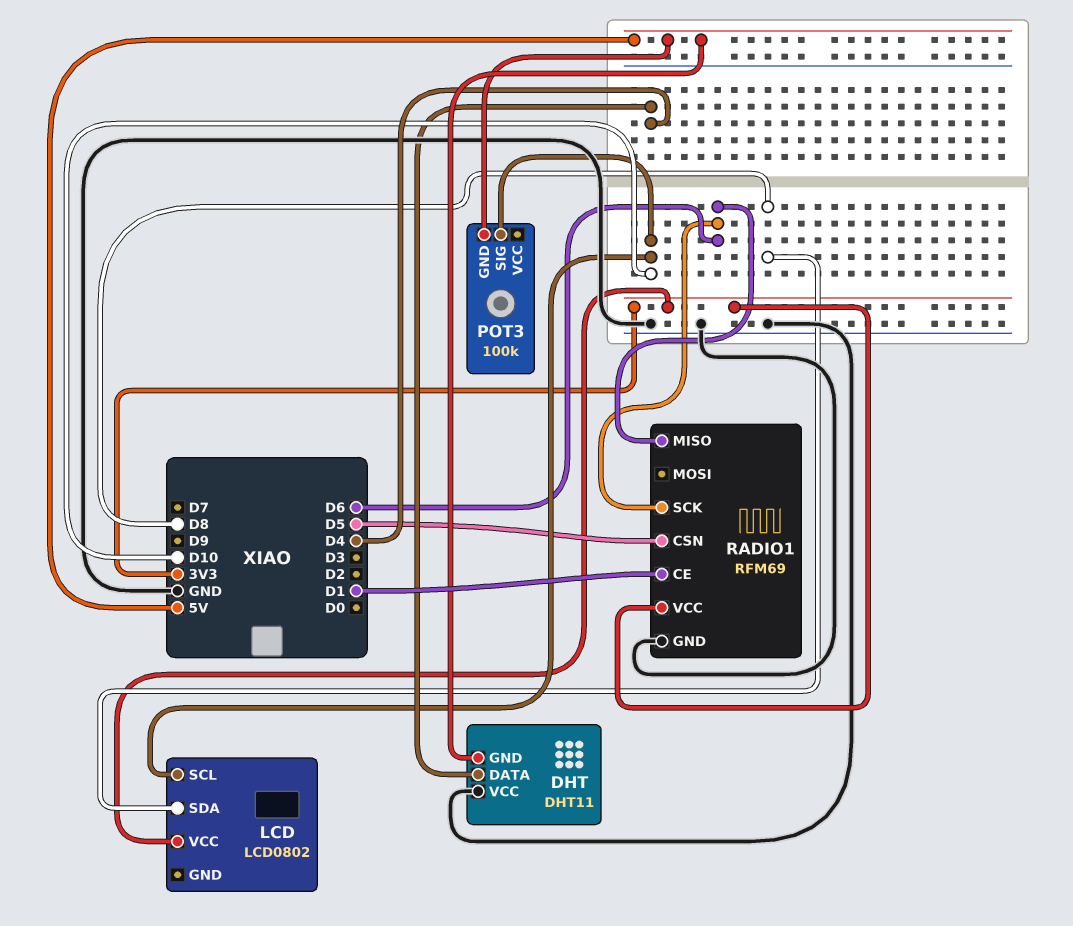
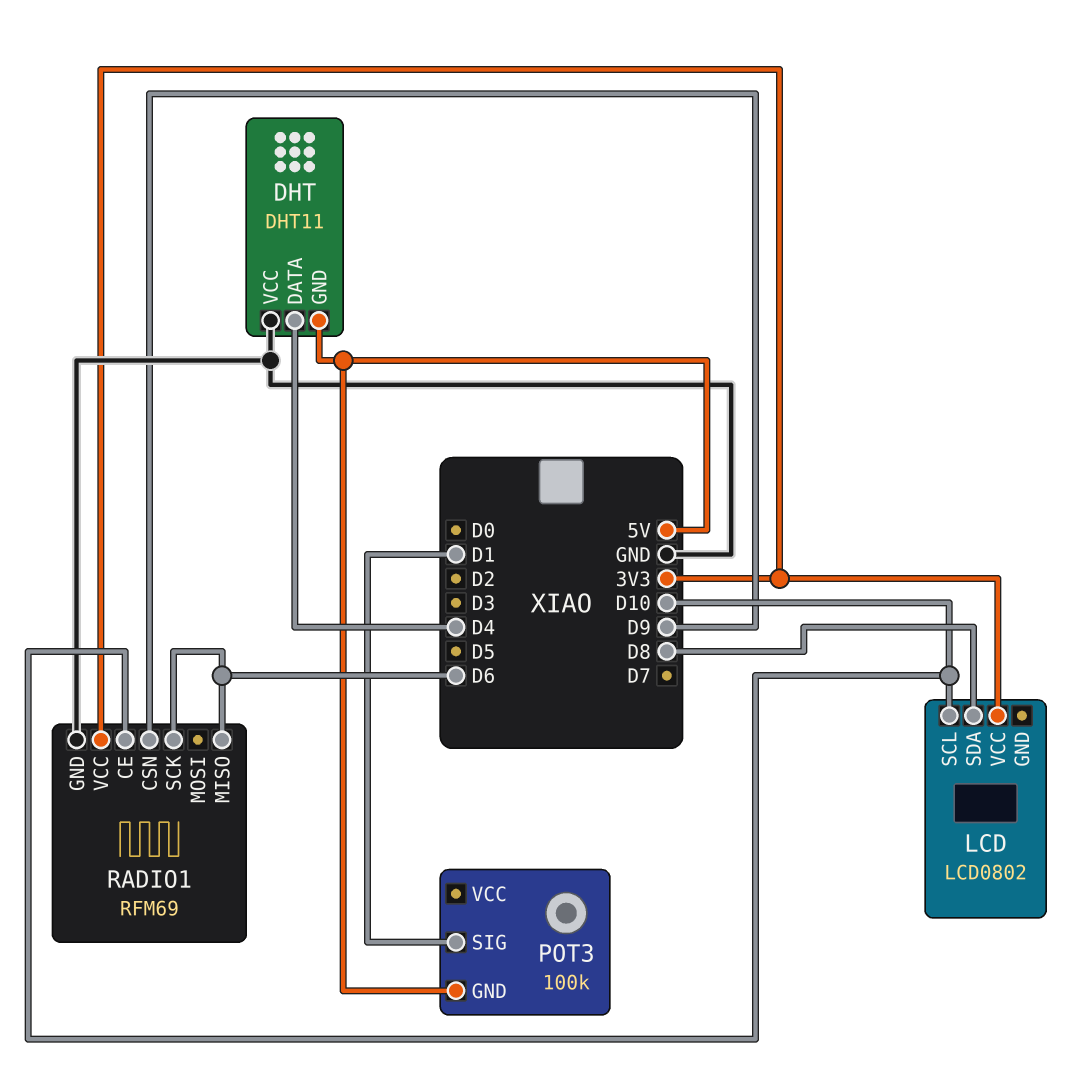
POT3 pin SIG: D10 -> D1
RADIO1 pin CE: D1 -> D10
RADIO1 pin CSN: D5 -> D9

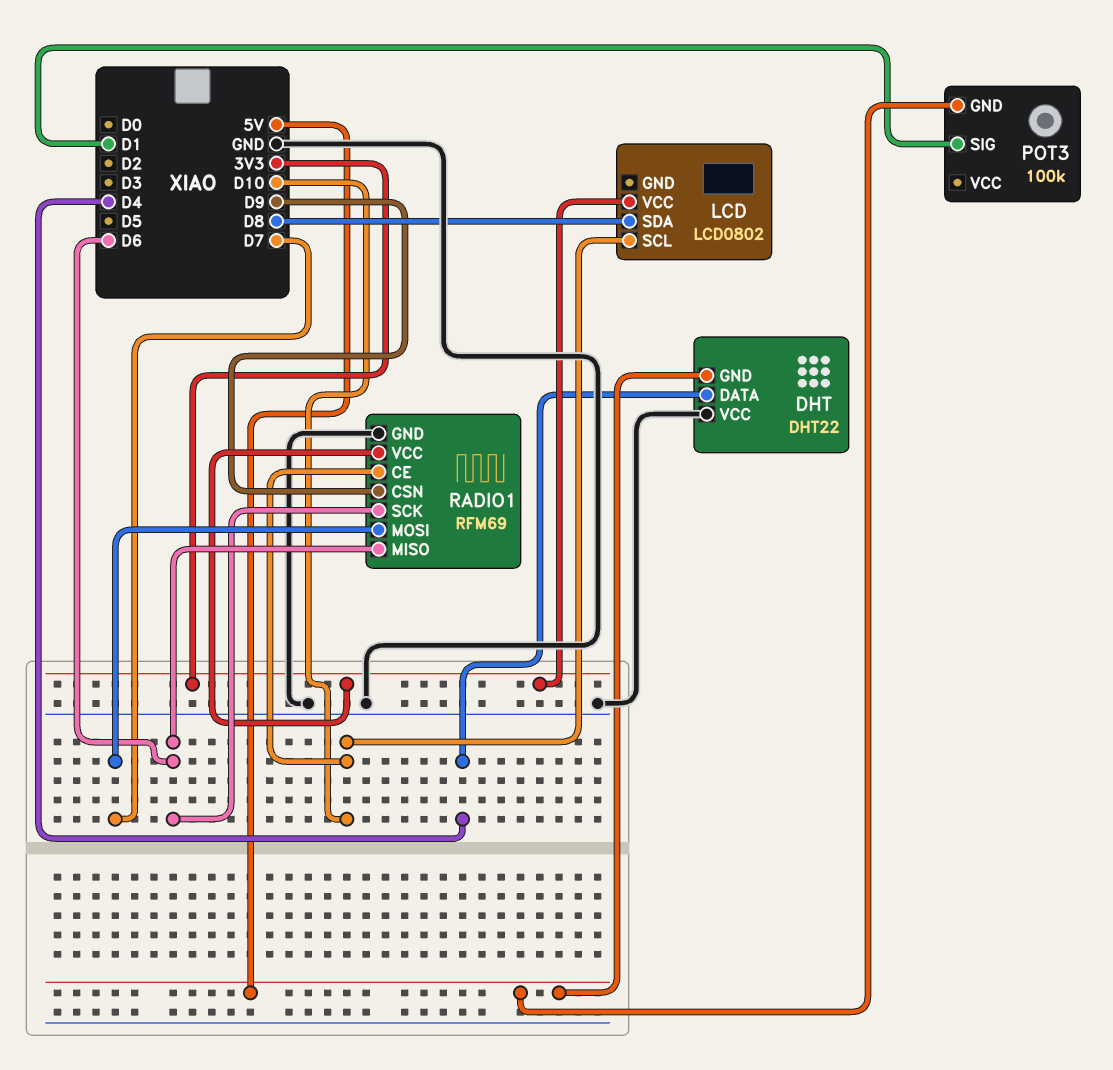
DHT: DHT11 -> DHT22
RADIO1 pin MOSI: none -> D7

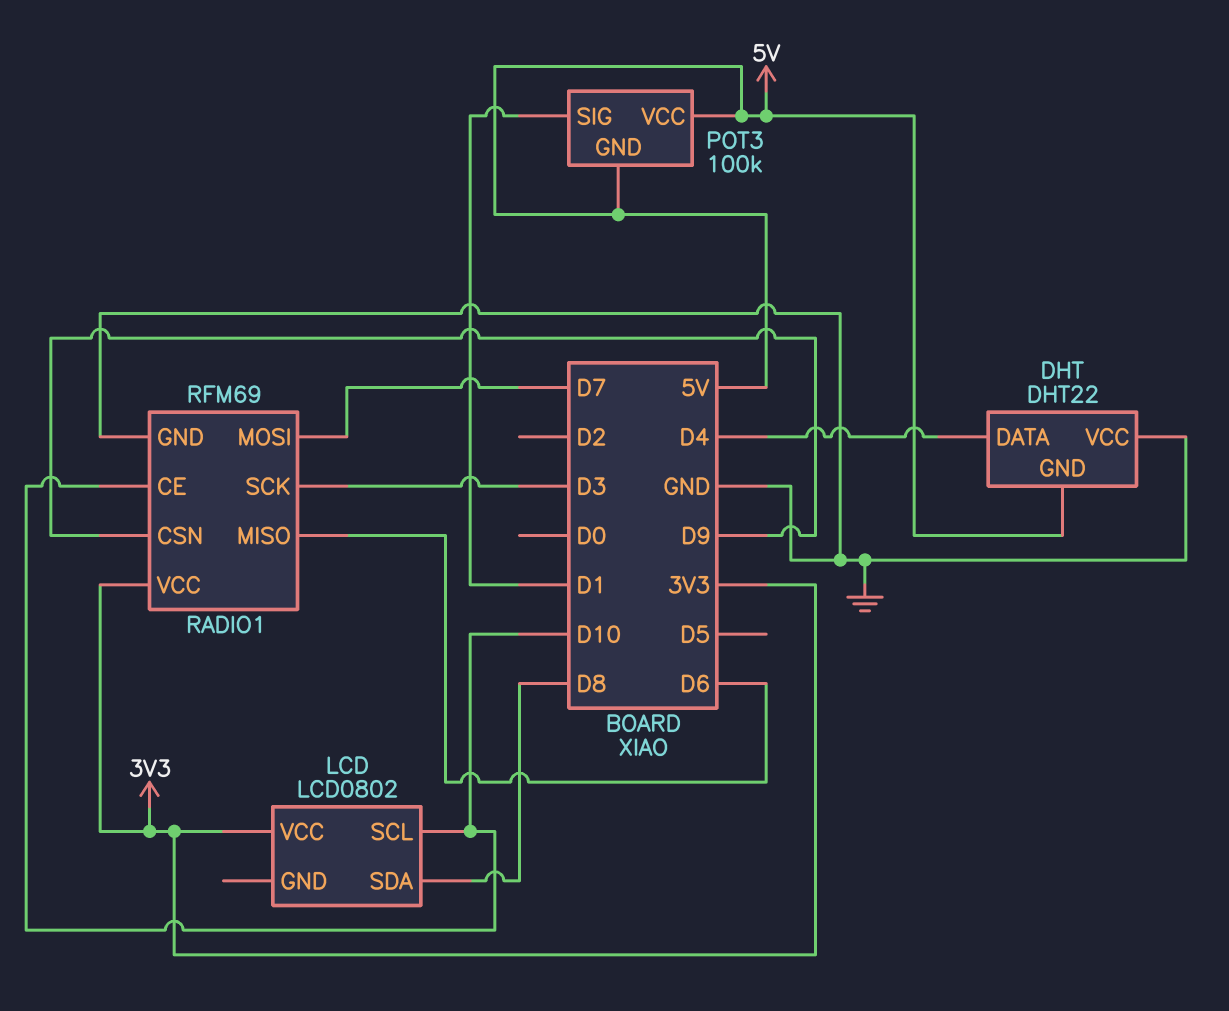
POT3 pin VCC: none -> 5V
RADIO1 pin SCK: D6 -> D3

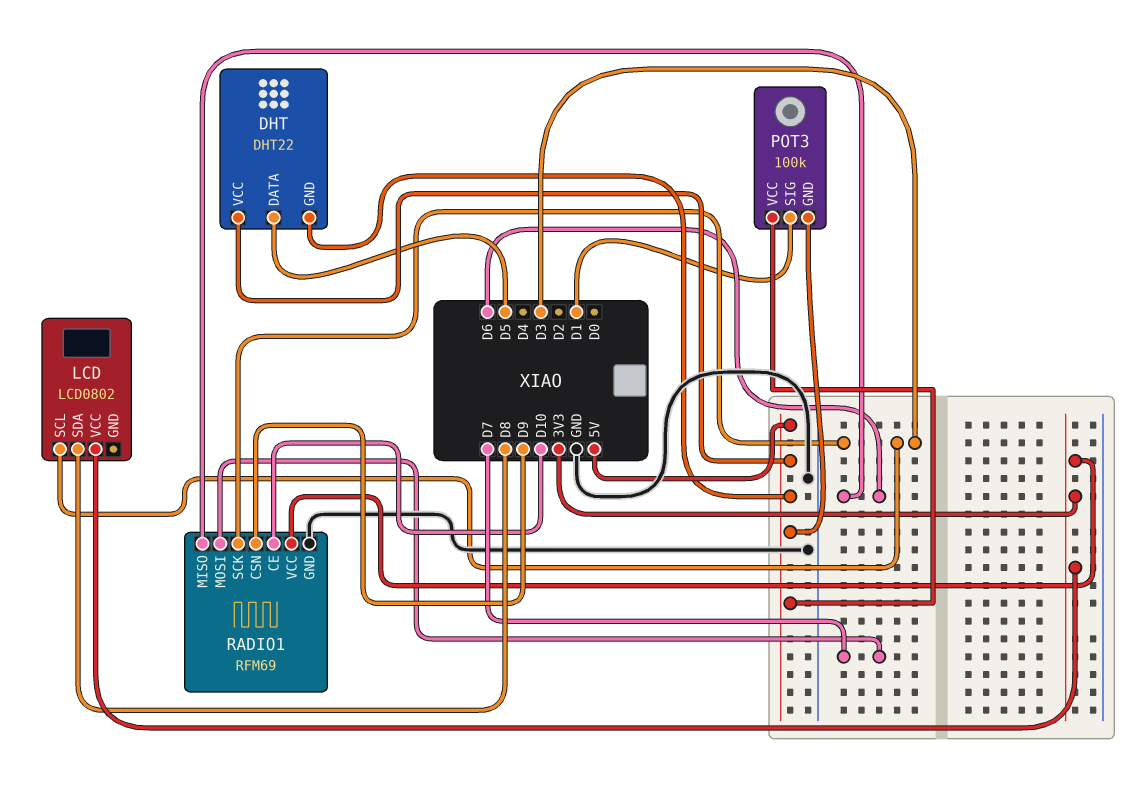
DHT pin DATA: D4 -> D5
DHT pin VCC: GND -> 5V
LCD pin SCL: D10 -> D3

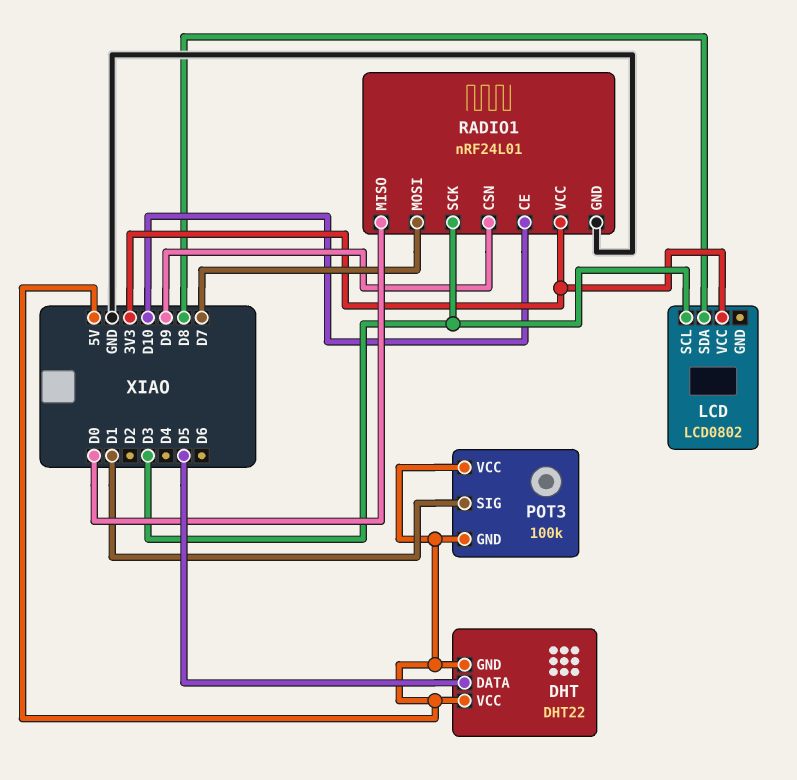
RADIO1: RFM69 -> nRF24L01
RADIO1 pin MISO: D6 -> D0

